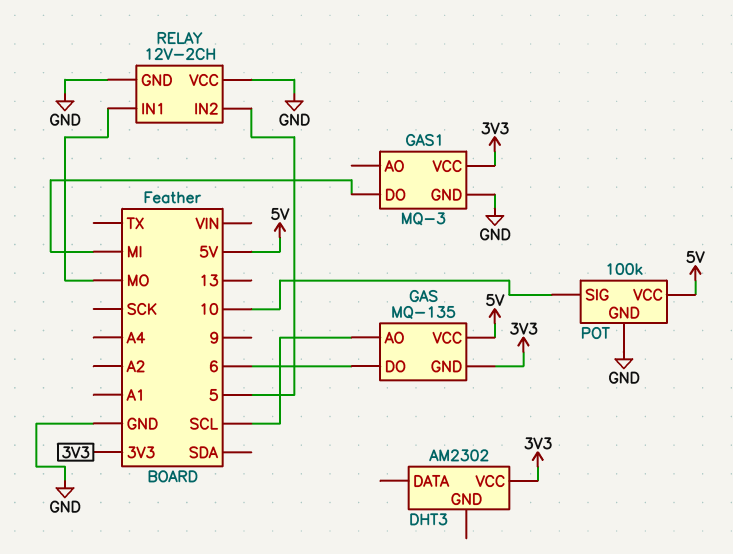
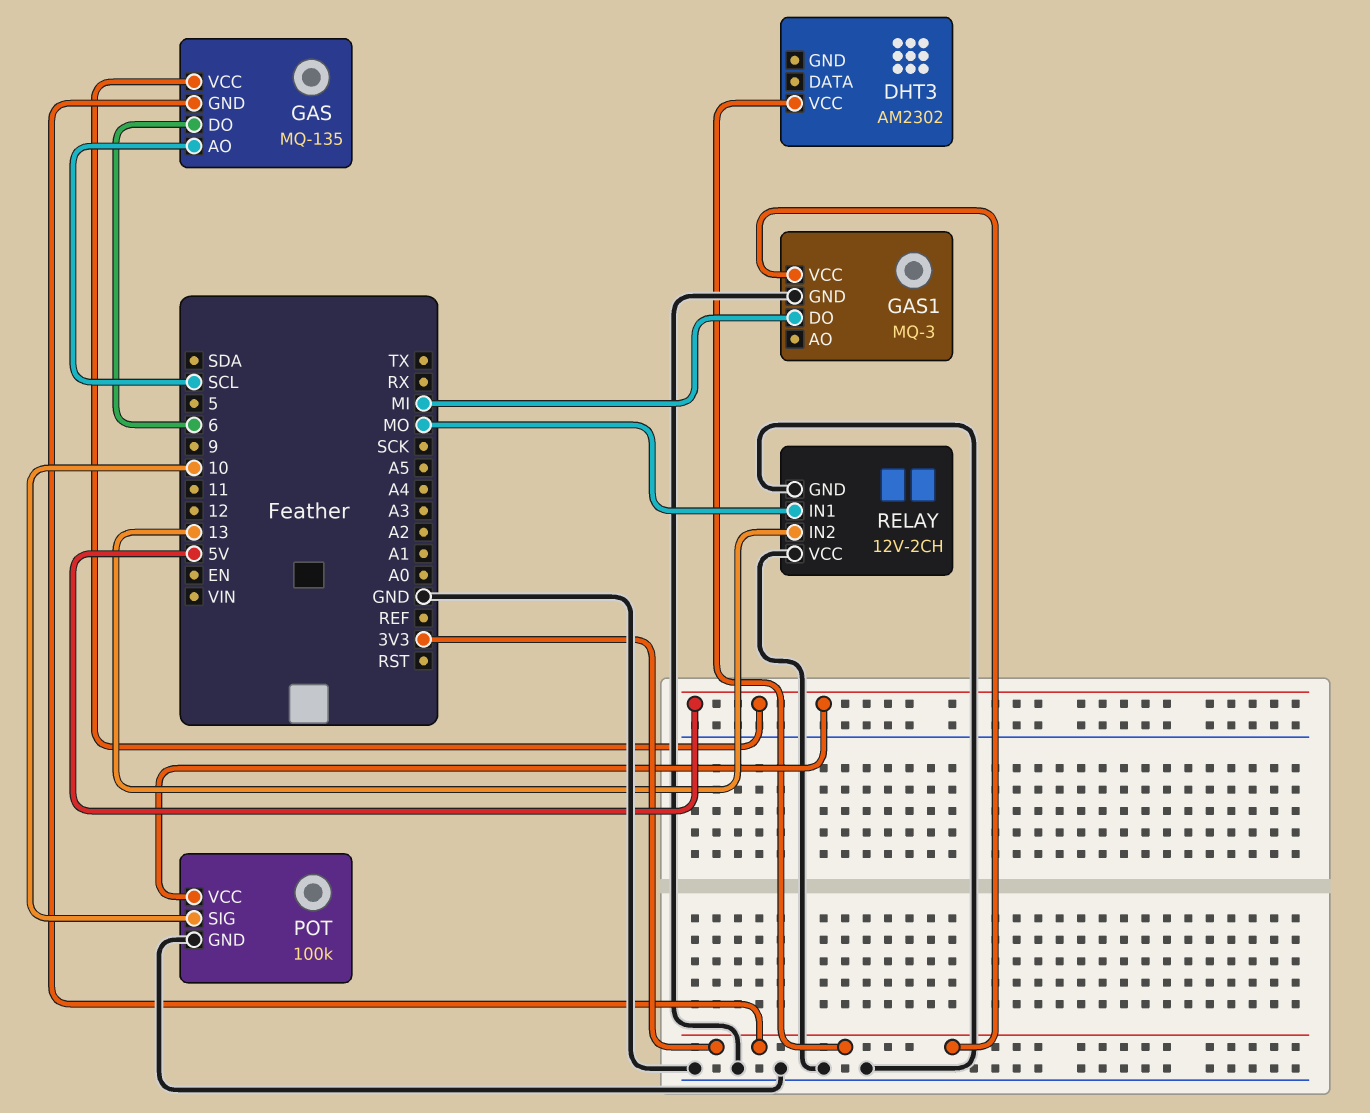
RELAY pin IN2: 5 -> 13

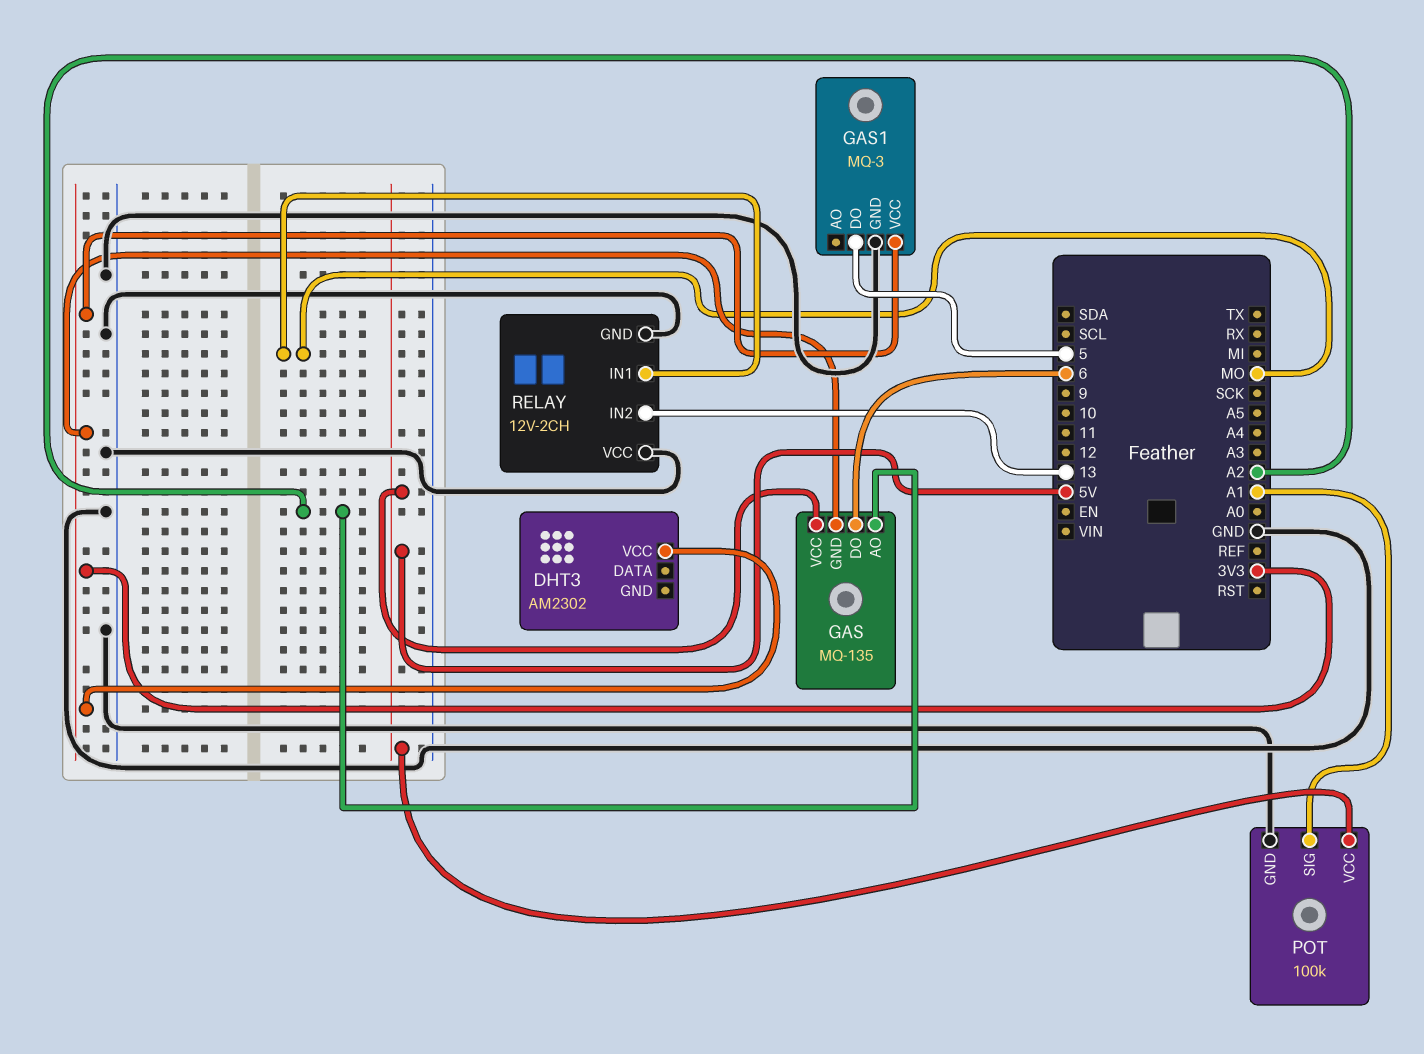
GAS pin AO: SCL -> A2
GAS1 pin DO: MI -> 5
POT pin SIG: 10 -> A1

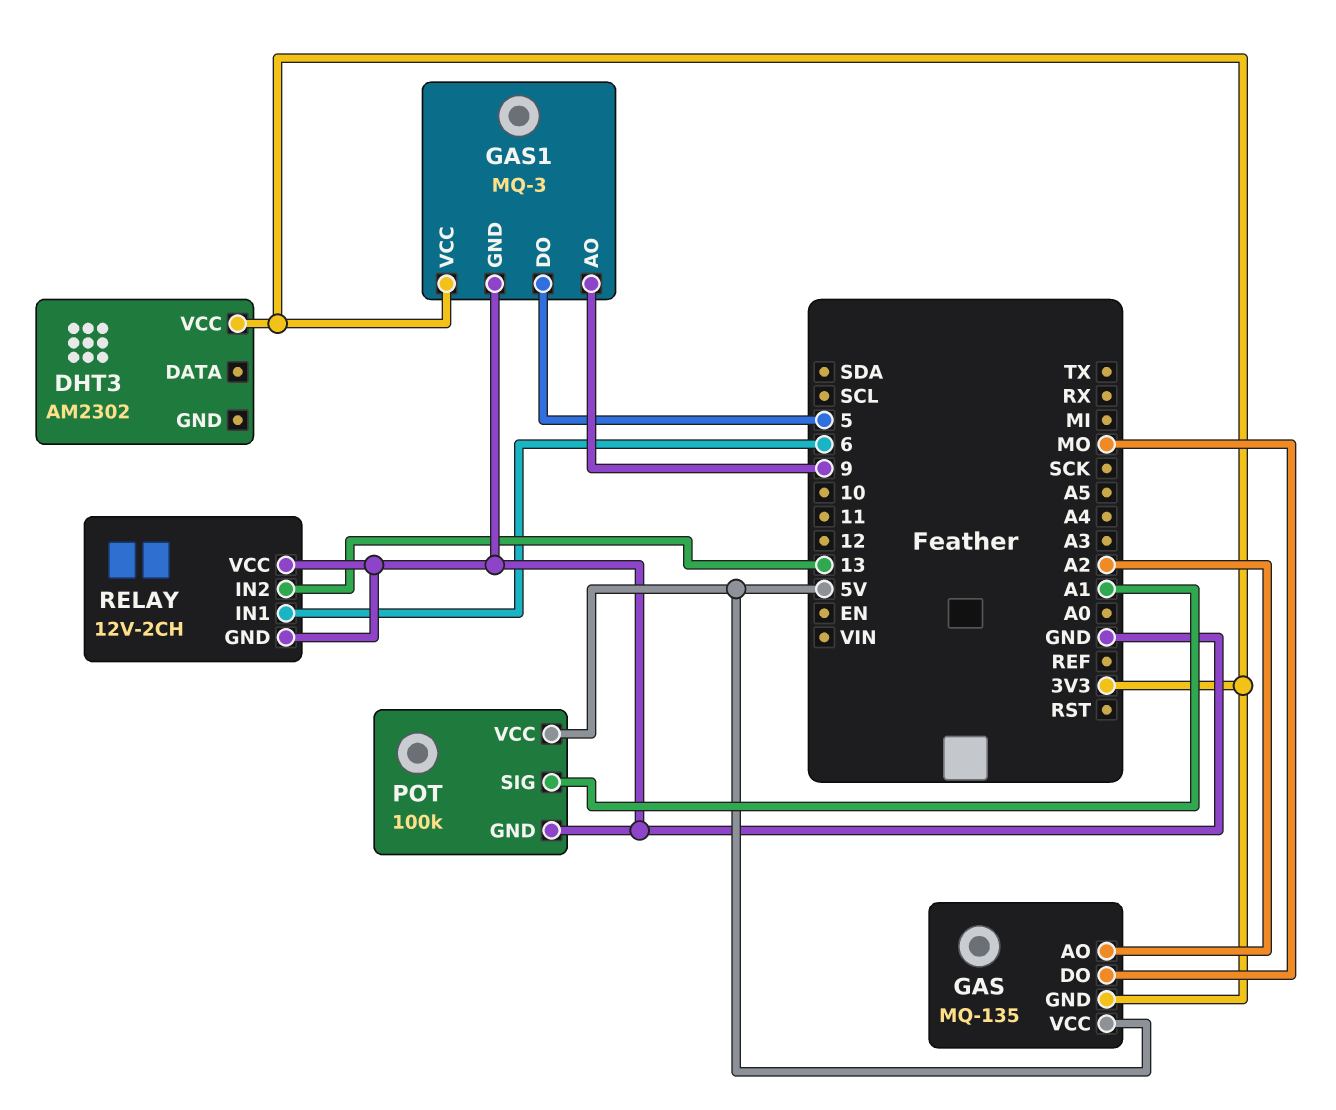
GAS pin DO: 6 -> MO
GAS1 pin AO: none -> 9
RELAY pin IN1: MO -> 6

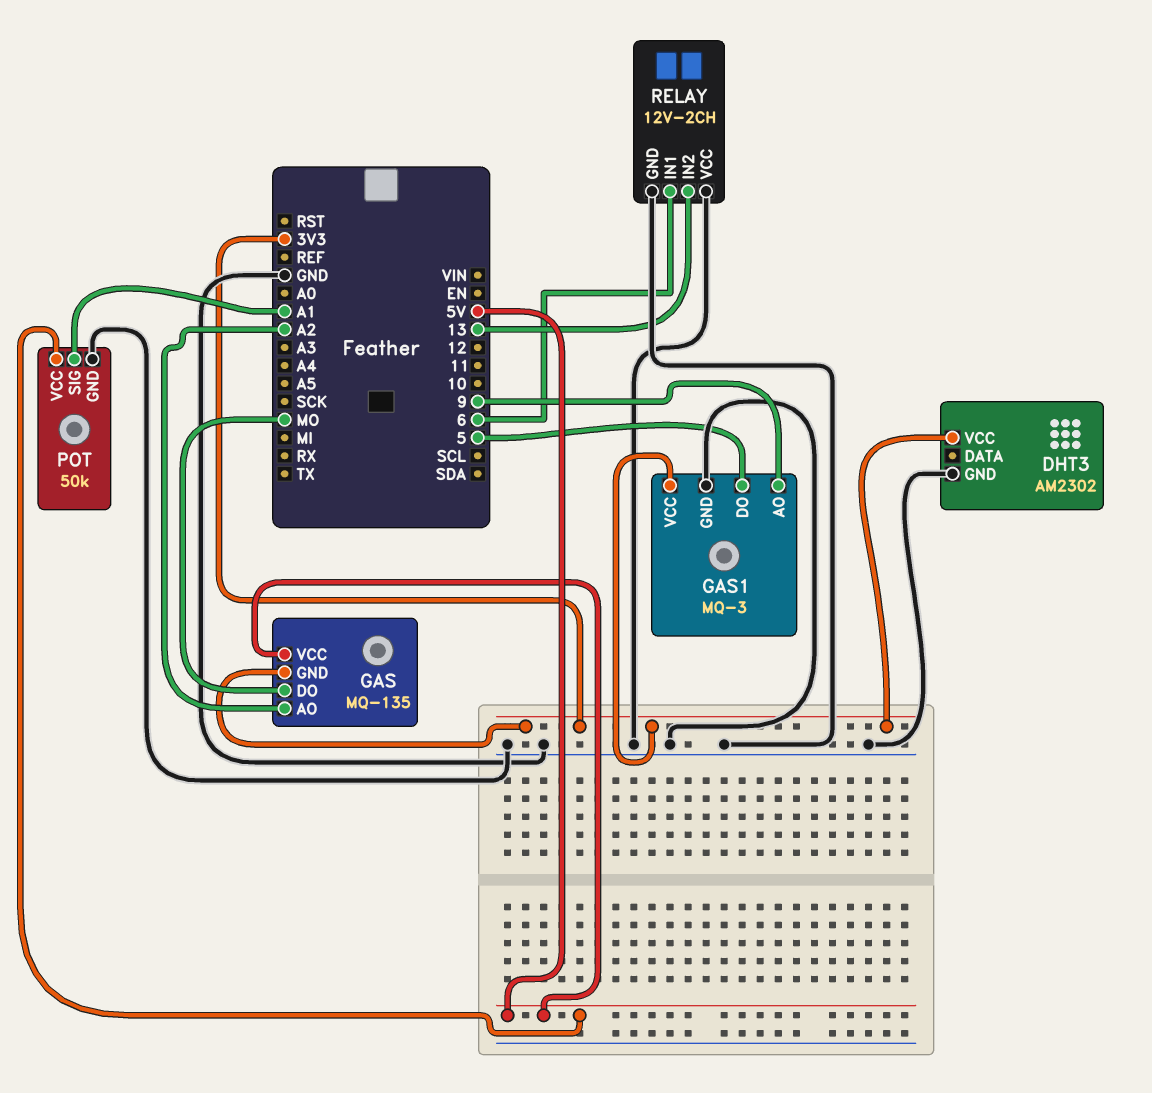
DHT3 pin GND: none -> GND
POT: 100k -> 50k

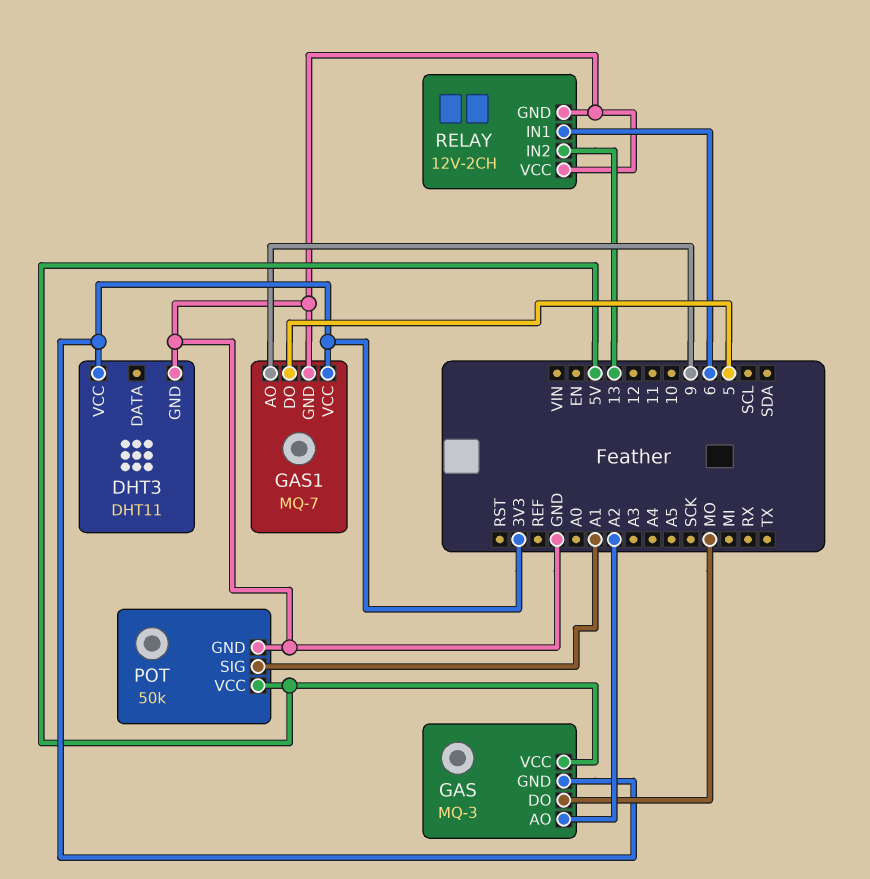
DHT3: AM2302 -> DHT11
GAS: MQ-135 -> MQ-3
GAS1: MQ-3 -> MQ-7

